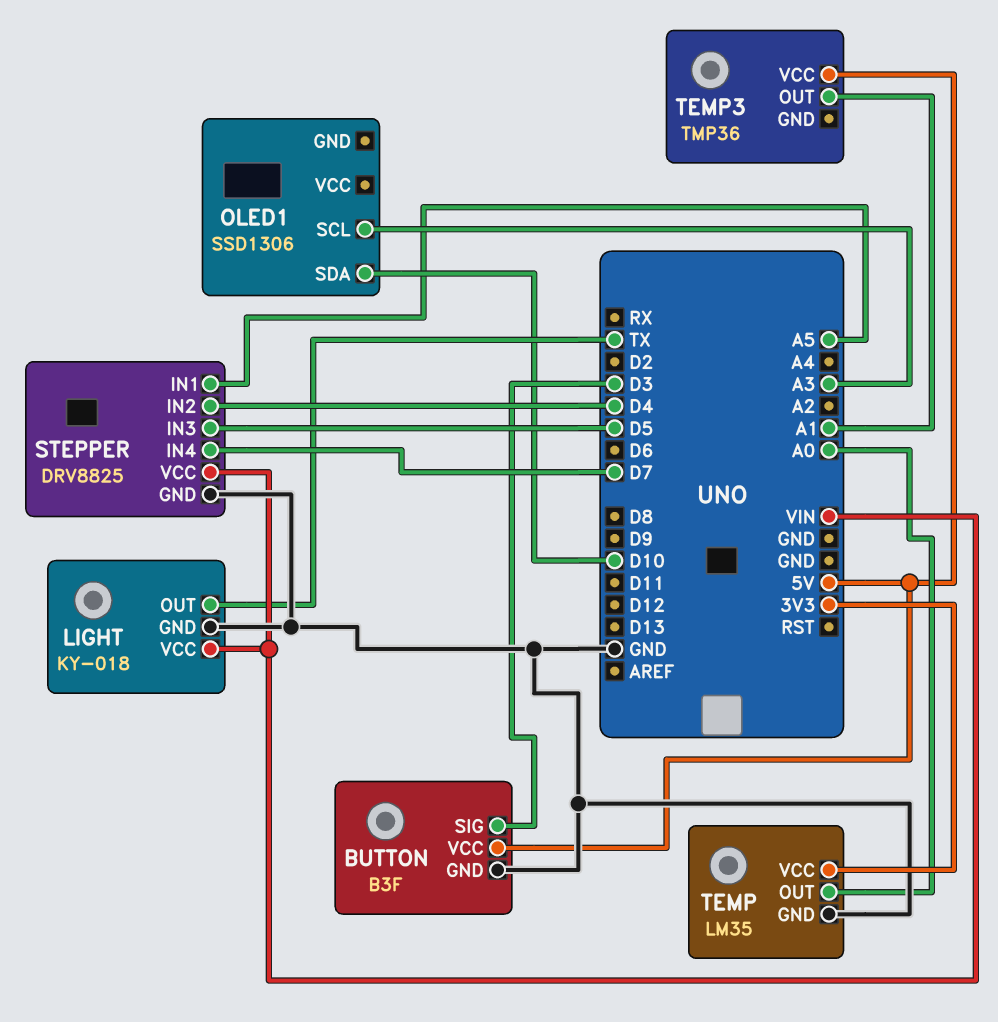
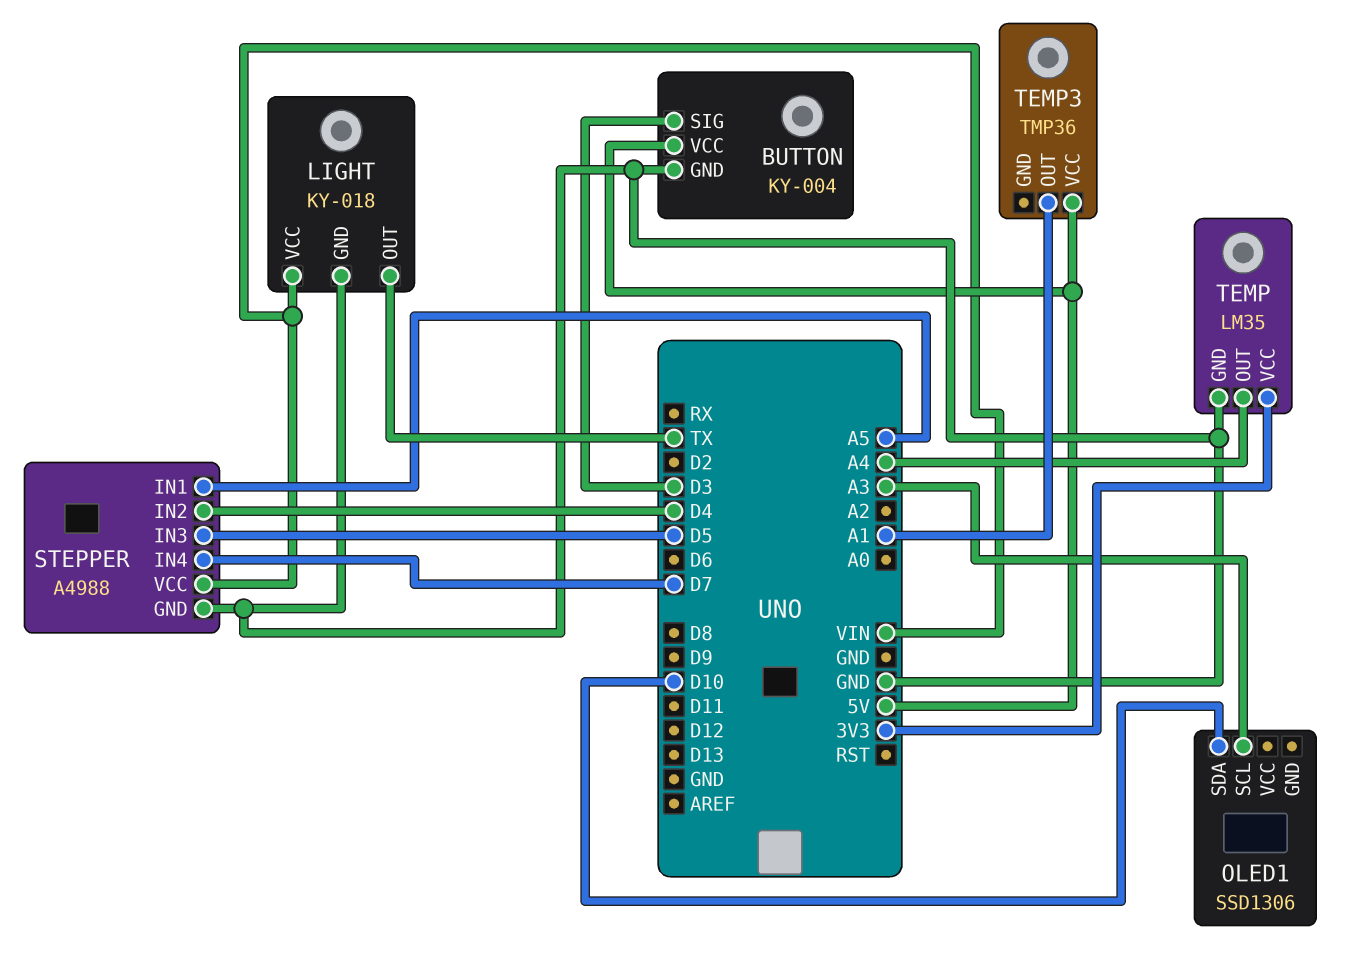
BUTTON: B3F -> KY-004
STEPPER: DRV8825 -> A4988
TEMP pin OUT: A0 -> A4

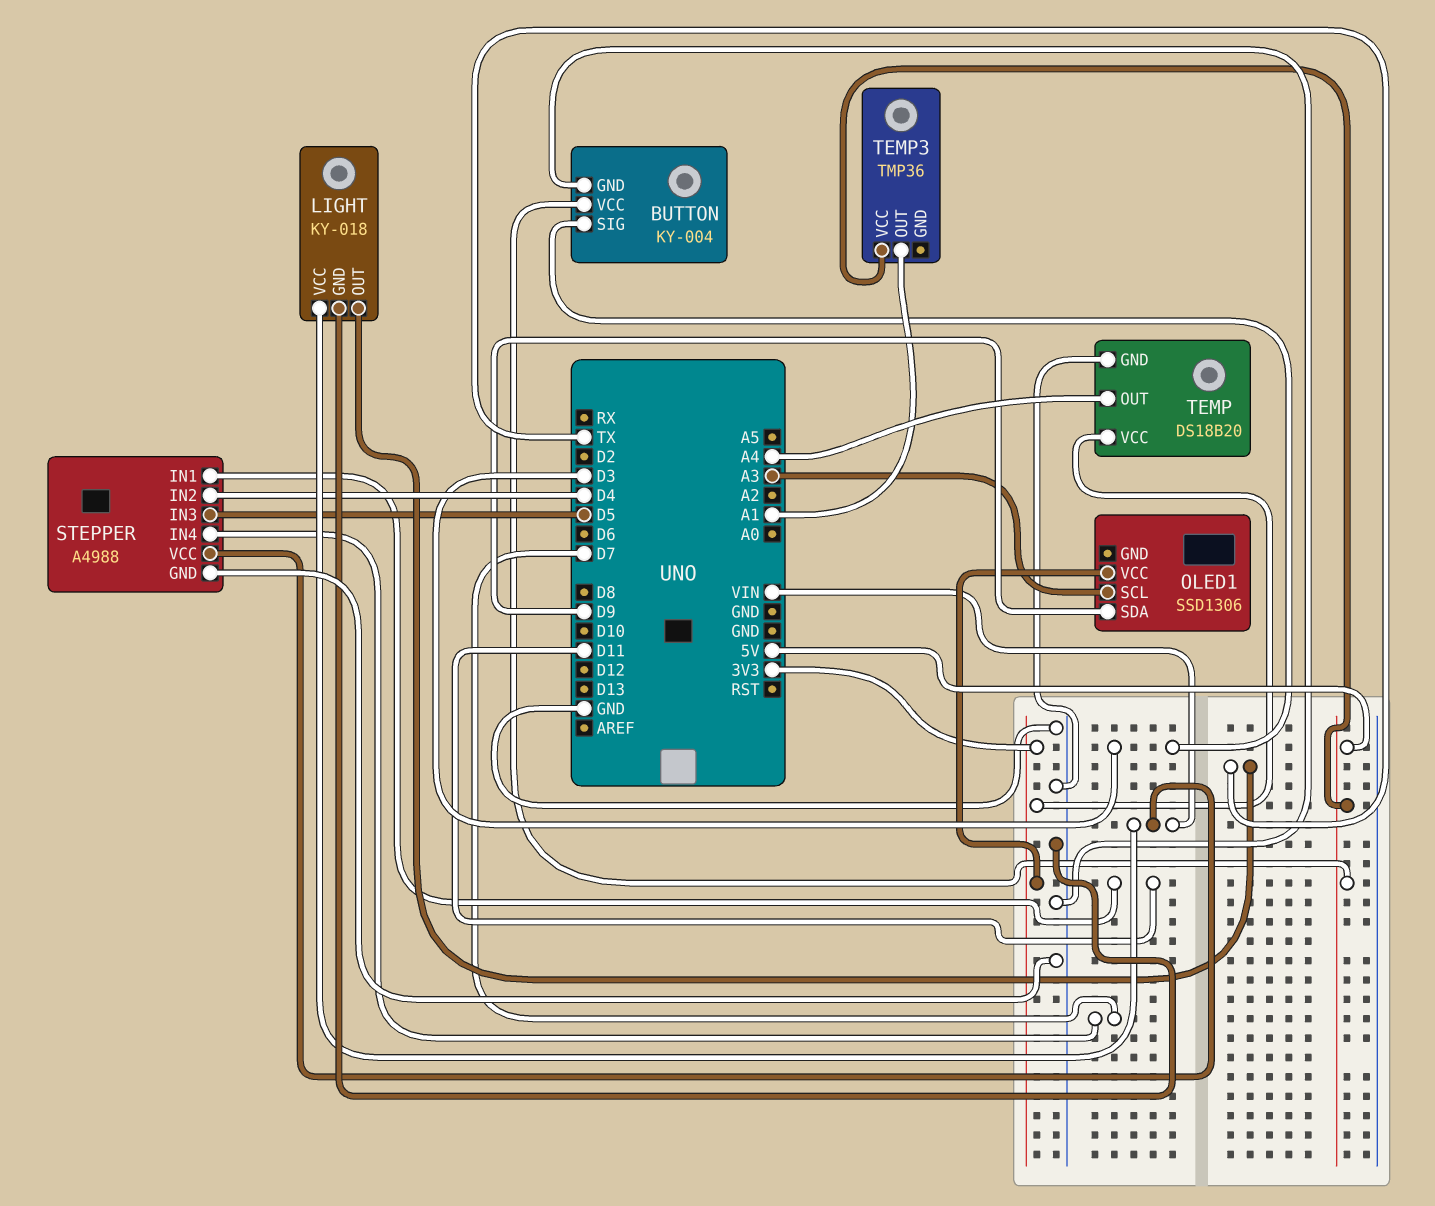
OLED1 pin SDA: D10 -> D9
OLED1 pin VCC: none -> 3V3
STEPPER pin IN1: A5 -> D11
TEMP: LM35 -> DS18B20

